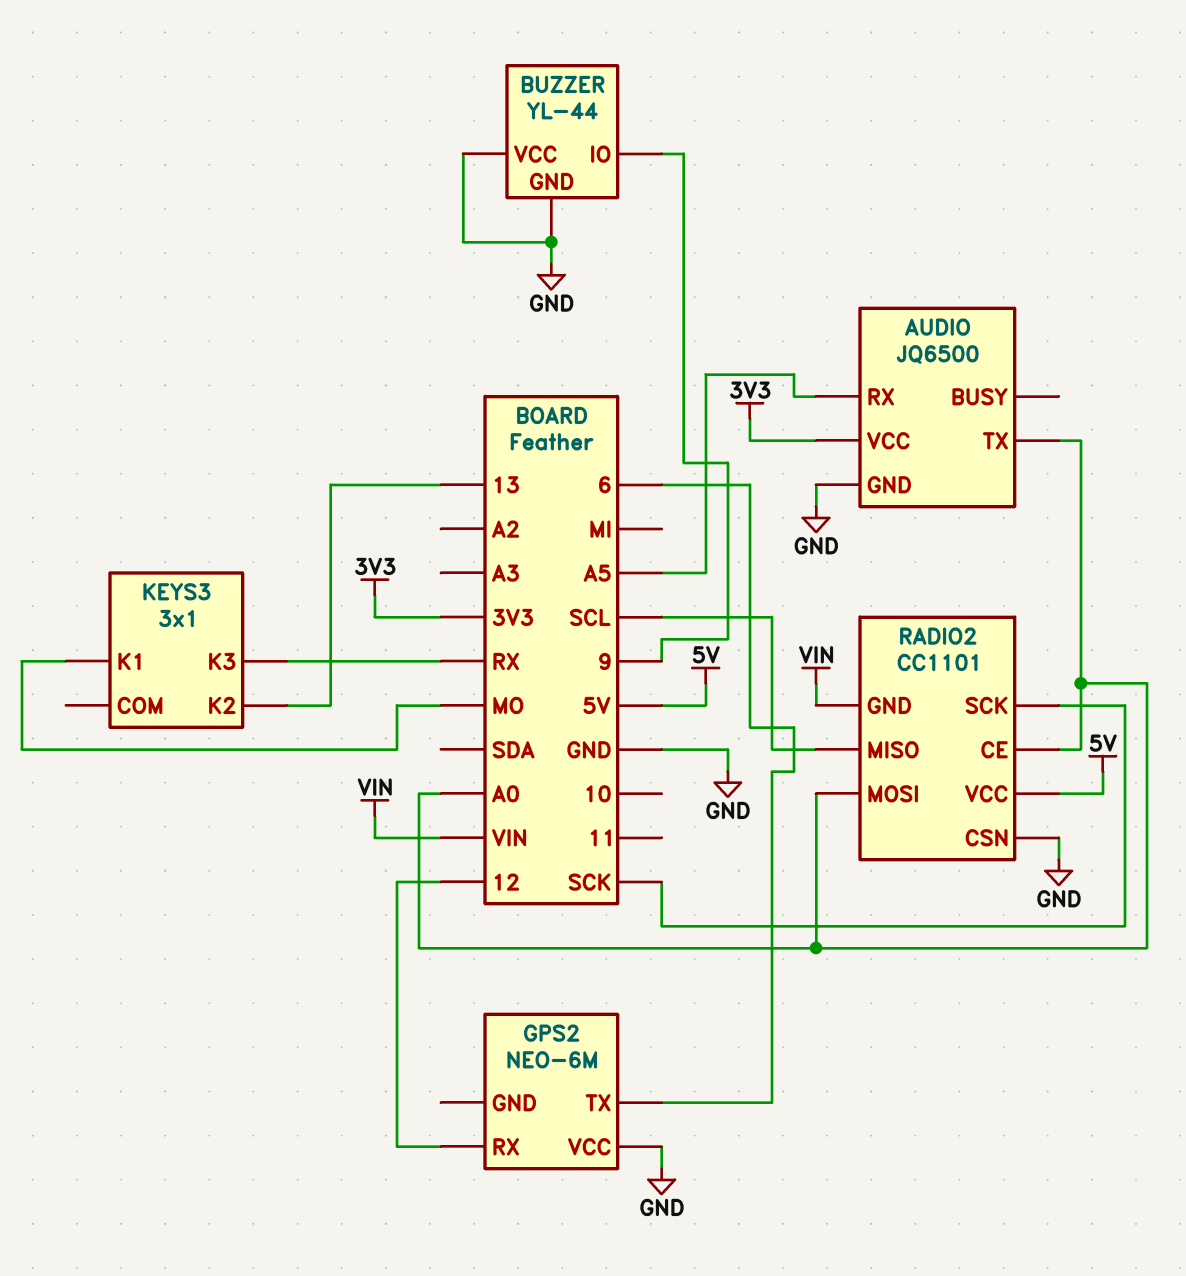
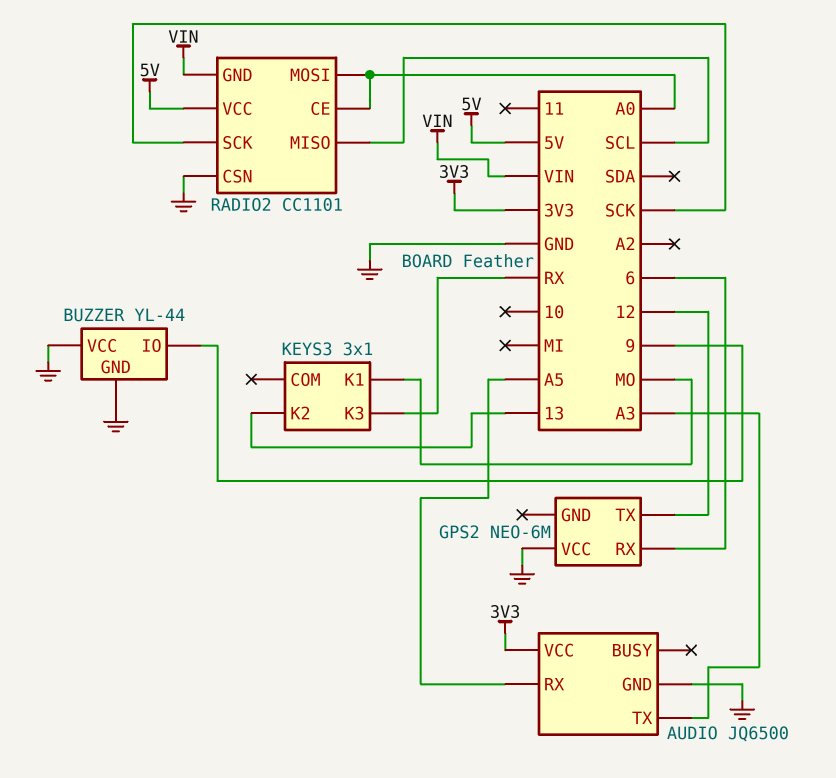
AUDIO pin TX: A0 -> A3
GPS2 pin RX: 12 -> 6
GPS2 pin TX: 6 -> 12

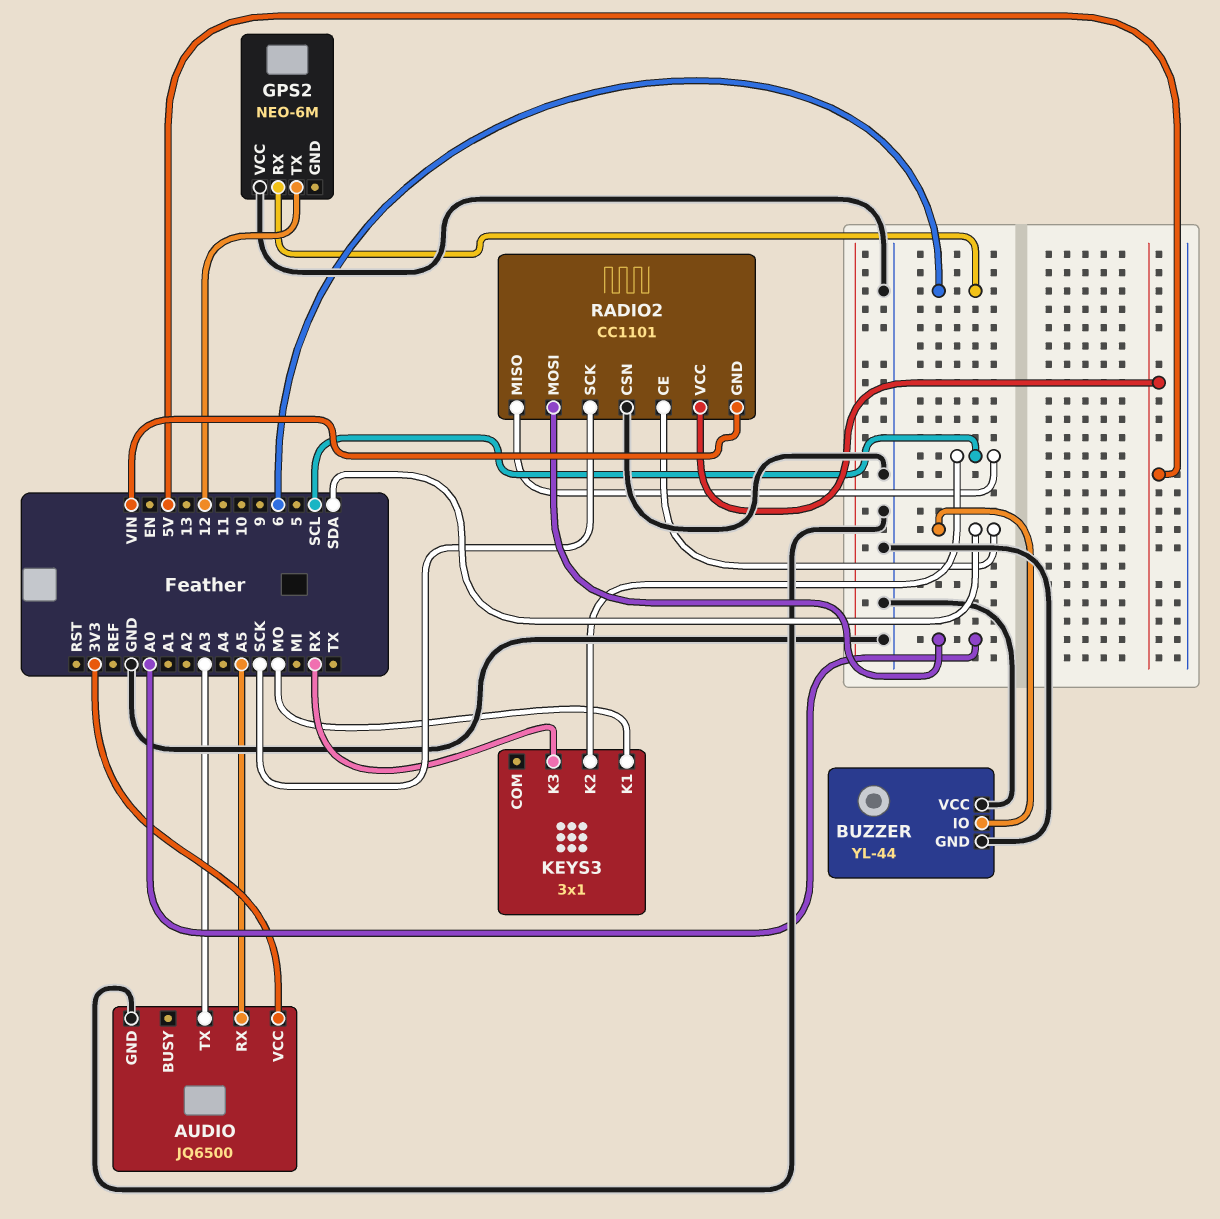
BUZZER pin IO: 9 -> SDA
KEYS3 pin K2: 13 -> SCL
RADIO2 pin CE: A0 -> SDA

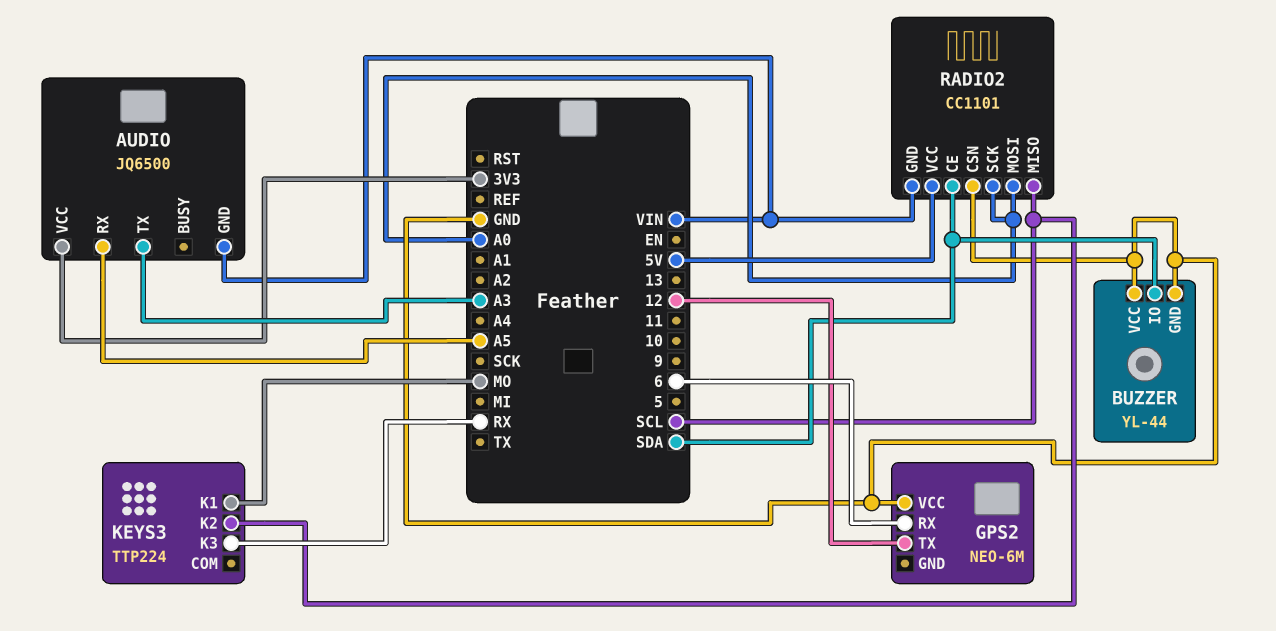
AUDIO pin GND: GND -> VIN
KEYS3: 3x1 -> TTP224
RADIO2 pin SCK: SCK -> A0

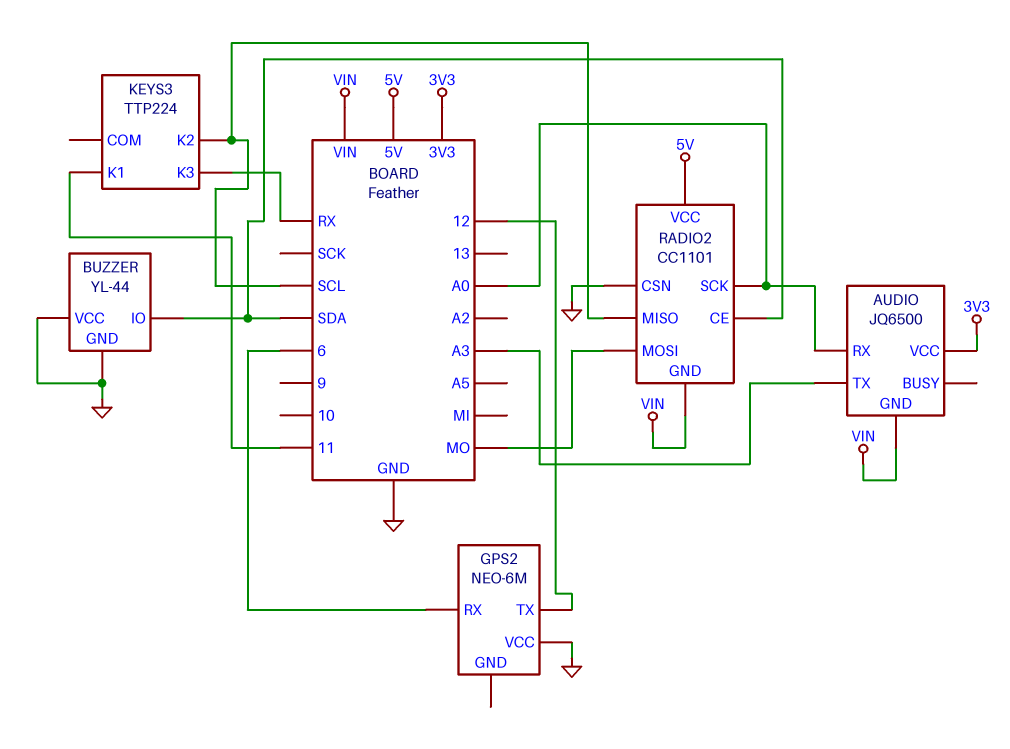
AUDIO pin RX: A5 -> A0
KEYS3 pin K1: MO -> 11
RADIO2 pin MOSI: A0 -> MO

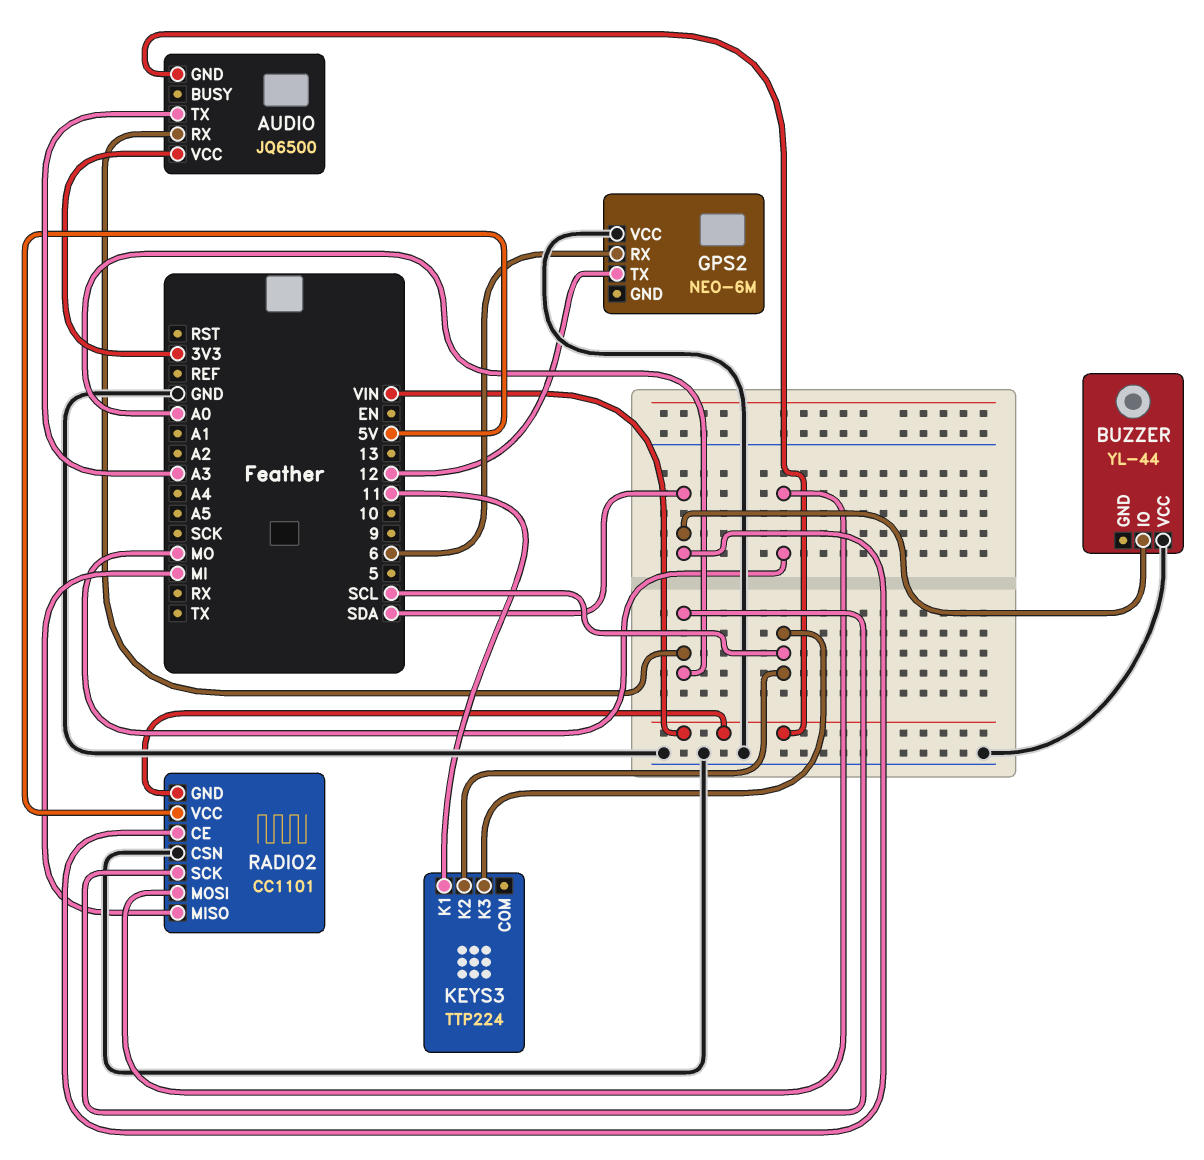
BUZZER pin GND: GND -> none
KEYS3 pin K3: RX -> SCL
RADIO2 pin MISO: SCL -> MI

